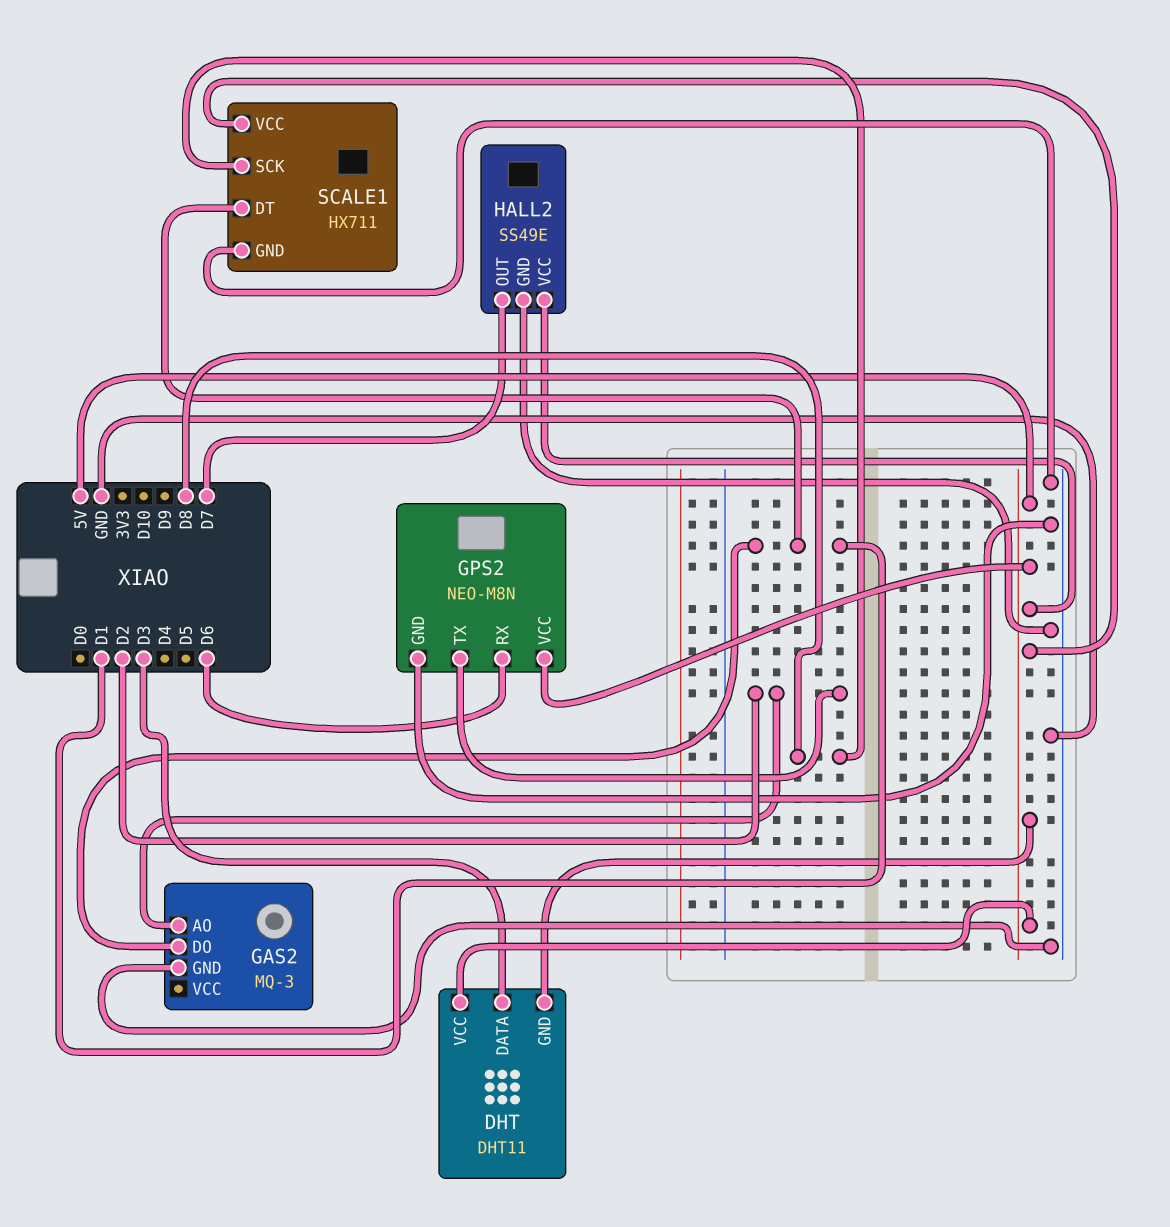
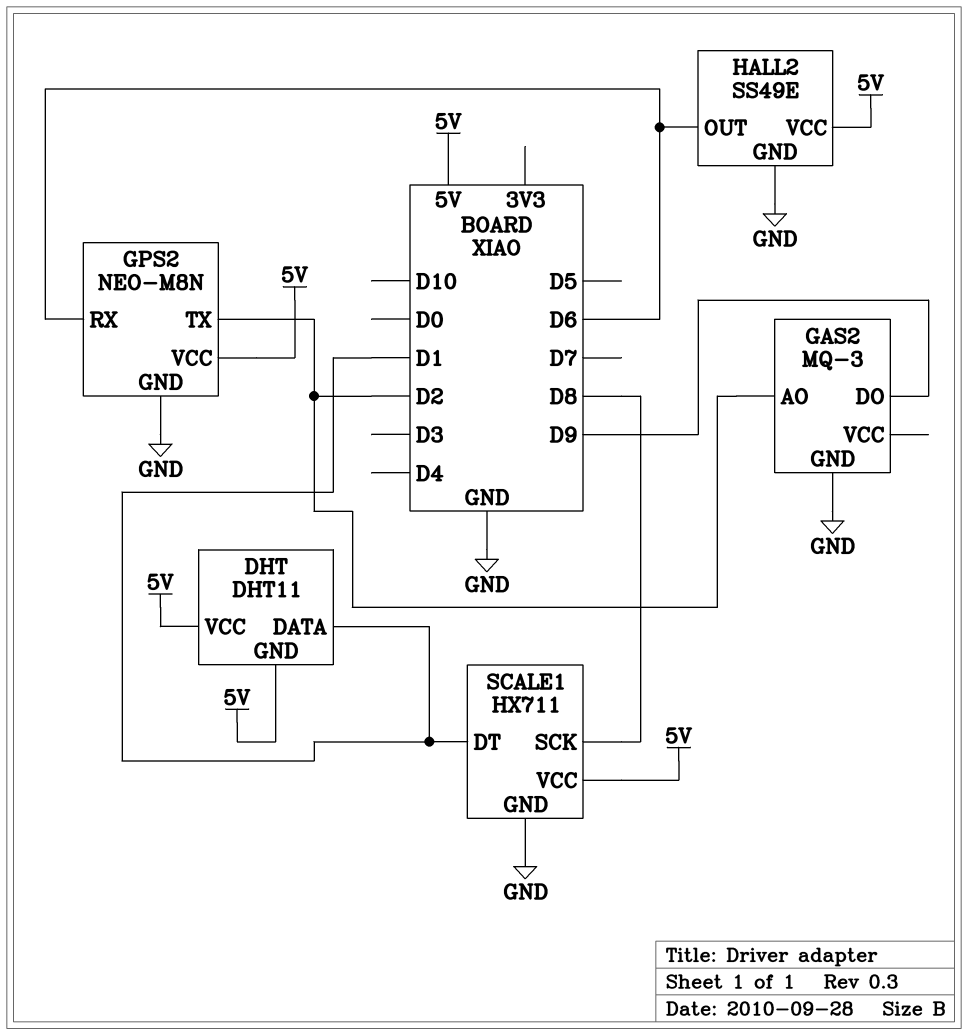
DHT pin DATA: D3 -> D1
GAS2 pin DO: D1 -> D9
HALL2 pin OUT: D7 -> D6

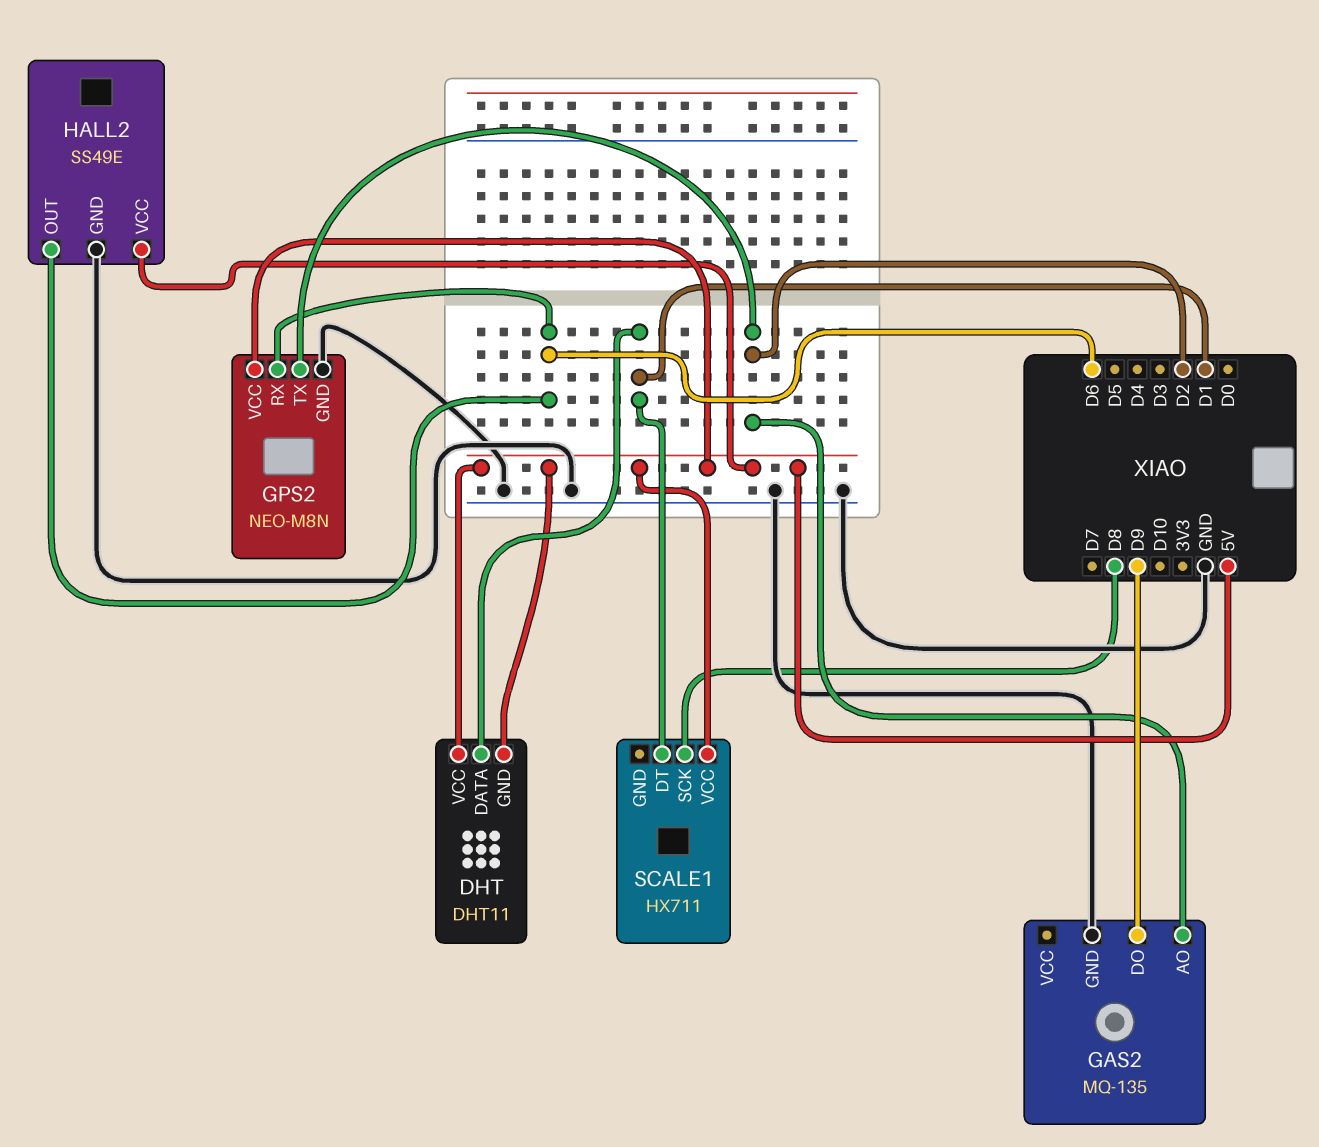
GAS2: MQ-3 -> MQ-135
SCALE1 pin GND: GND -> none

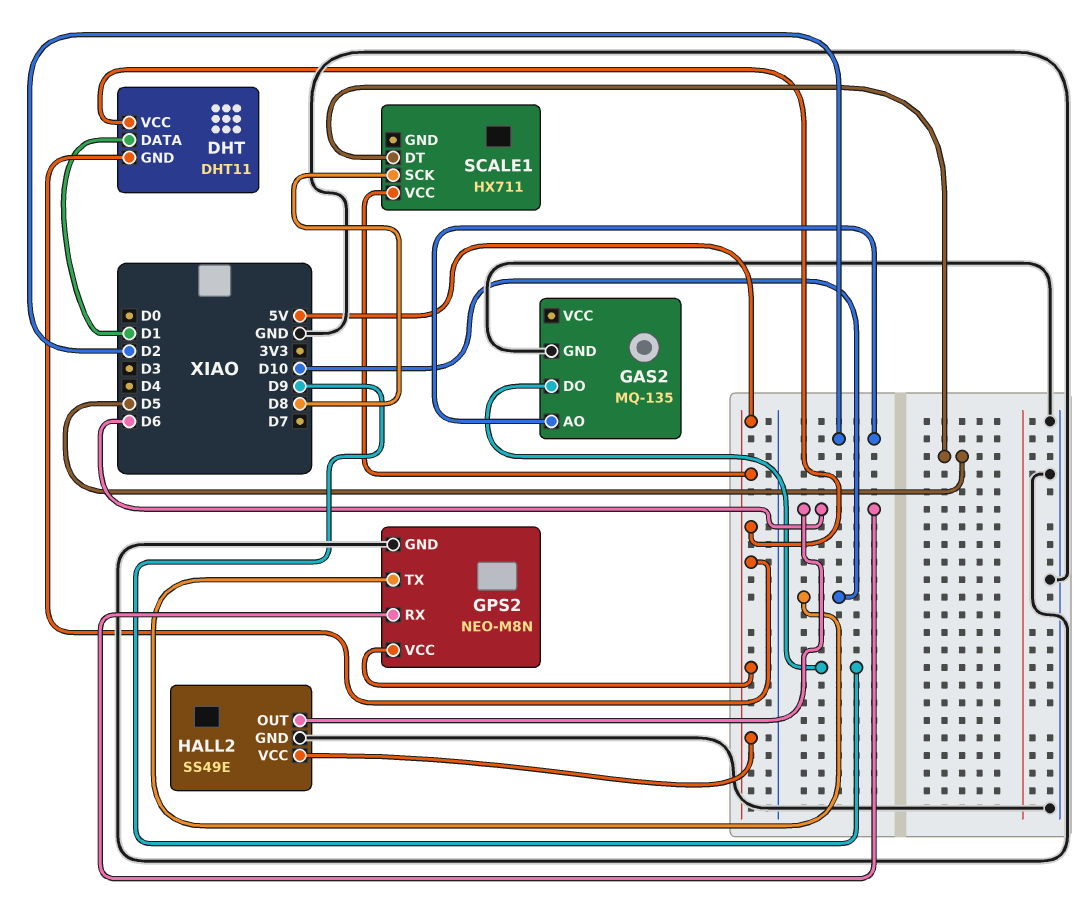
GPS2 pin TX: D2 -> D10
SCALE1 pin DT: D1 -> D5

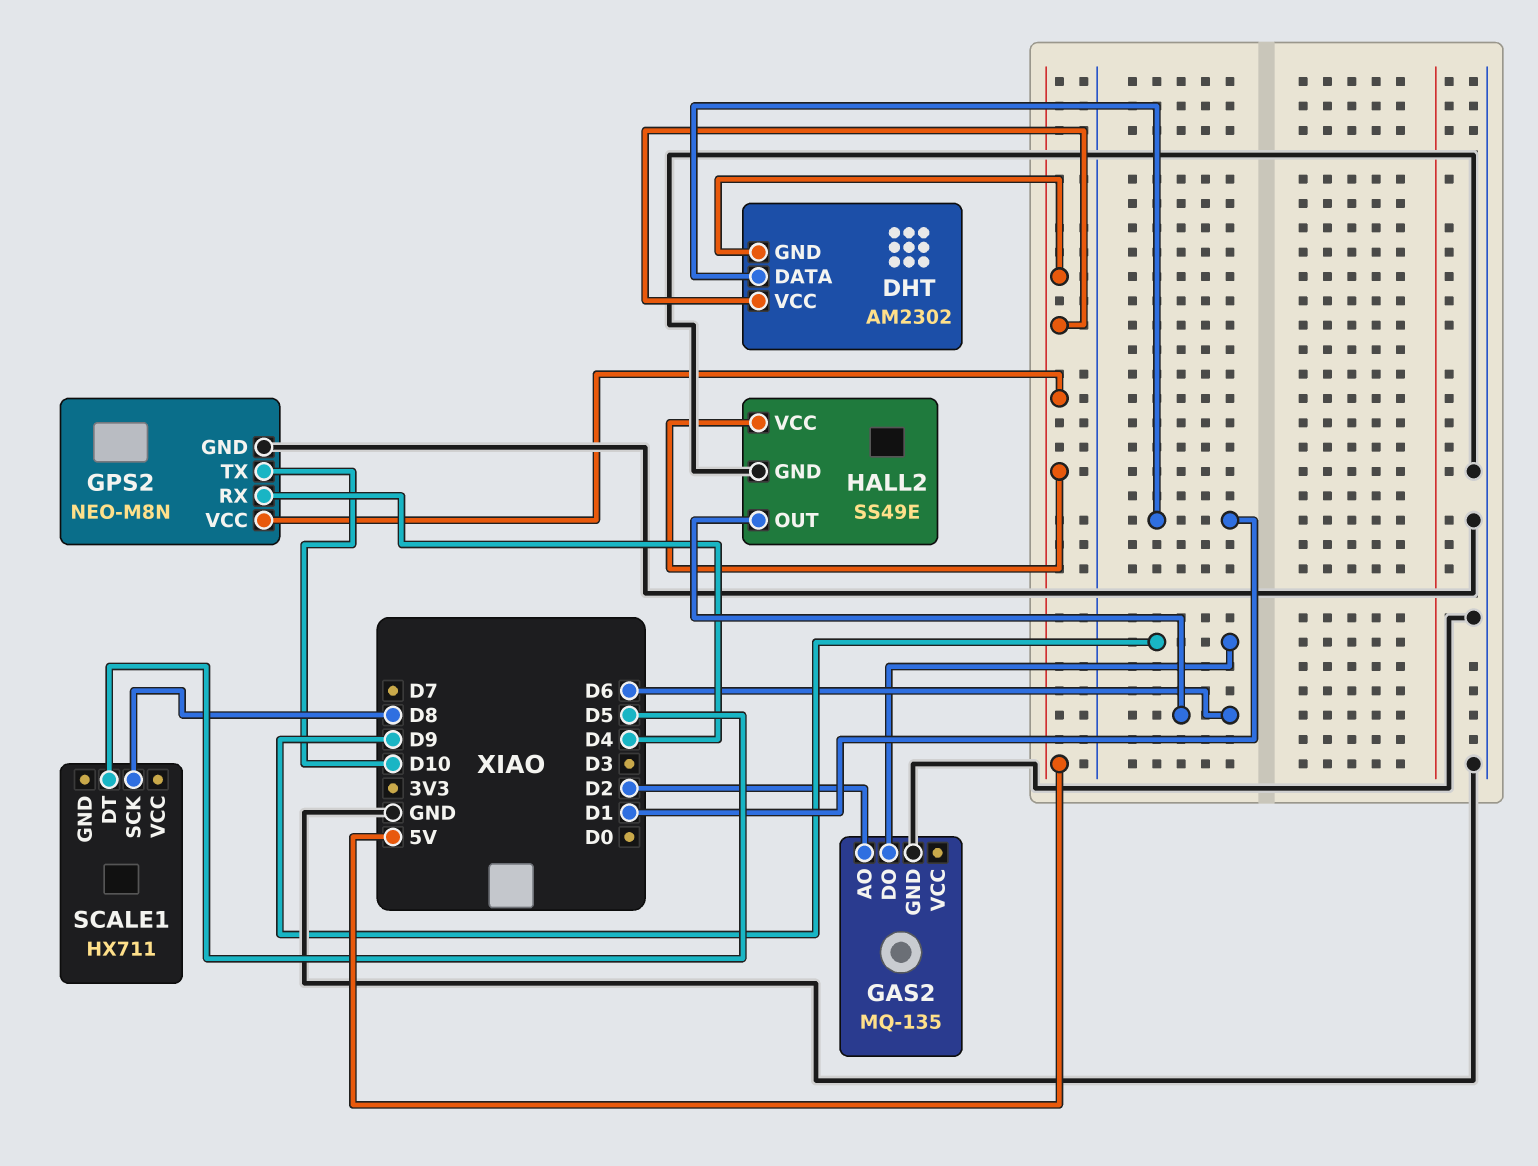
DHT: DHT11 -> AM2302
GPS2 pin RX: D6 -> D4
SCALE1 pin VCC: 5V -> none

